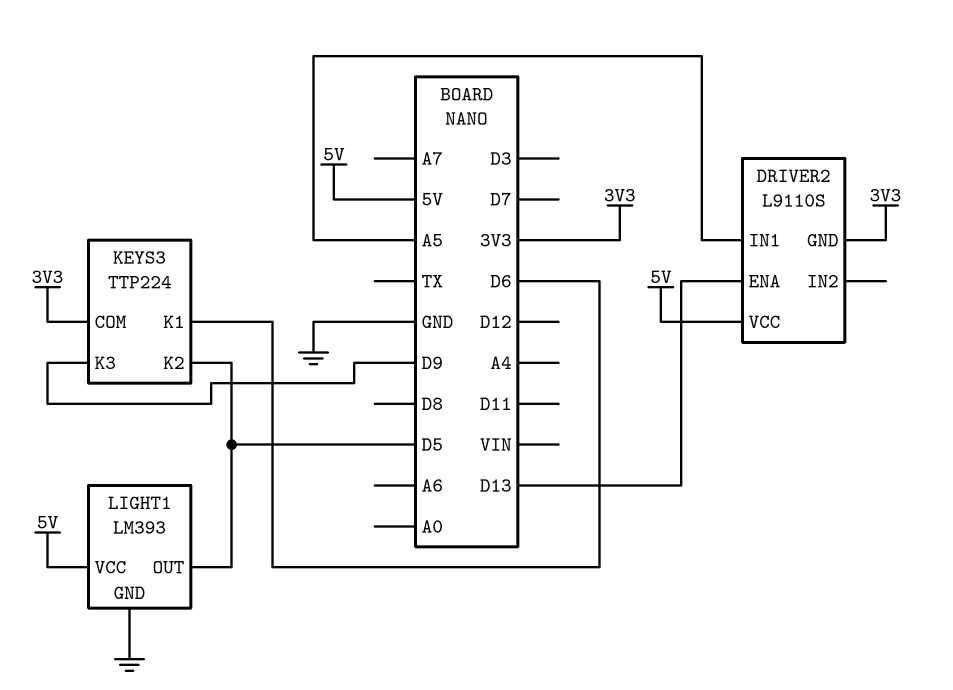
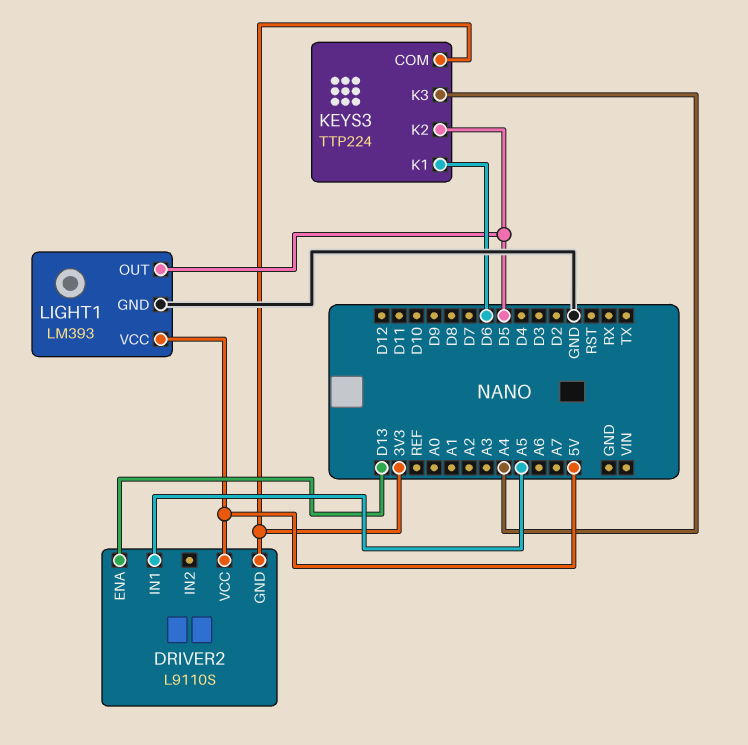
KEYS3 pin K3: D9 -> A4

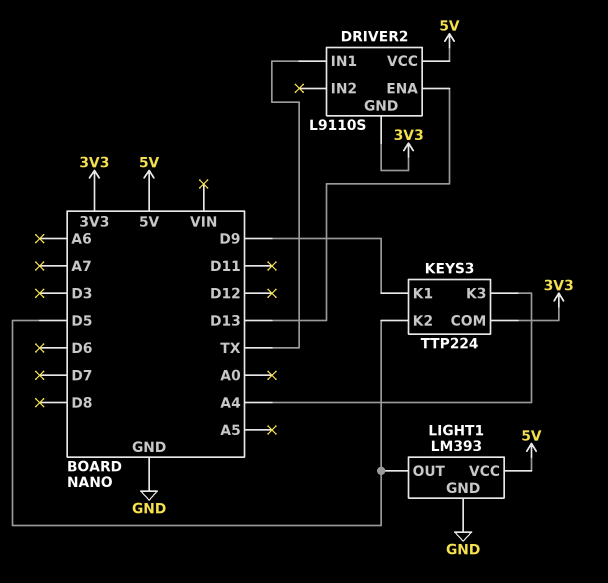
DRIVER2 pin IN1: A5 -> TX
KEYS3 pin K1: D6 -> D9

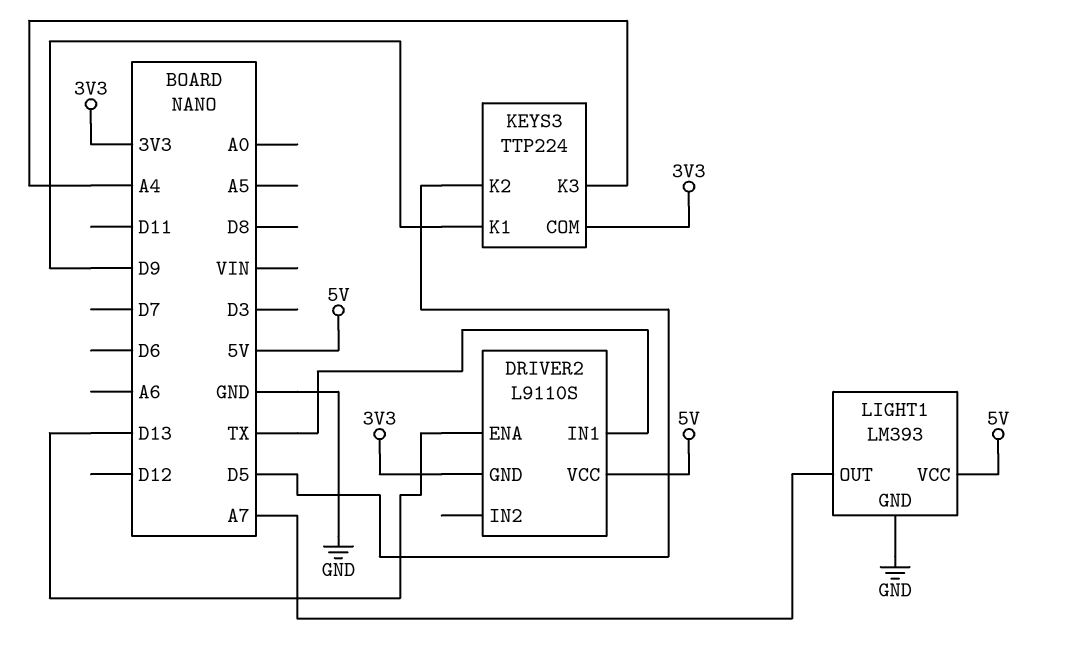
LIGHT1 pin OUT: D5 -> A7

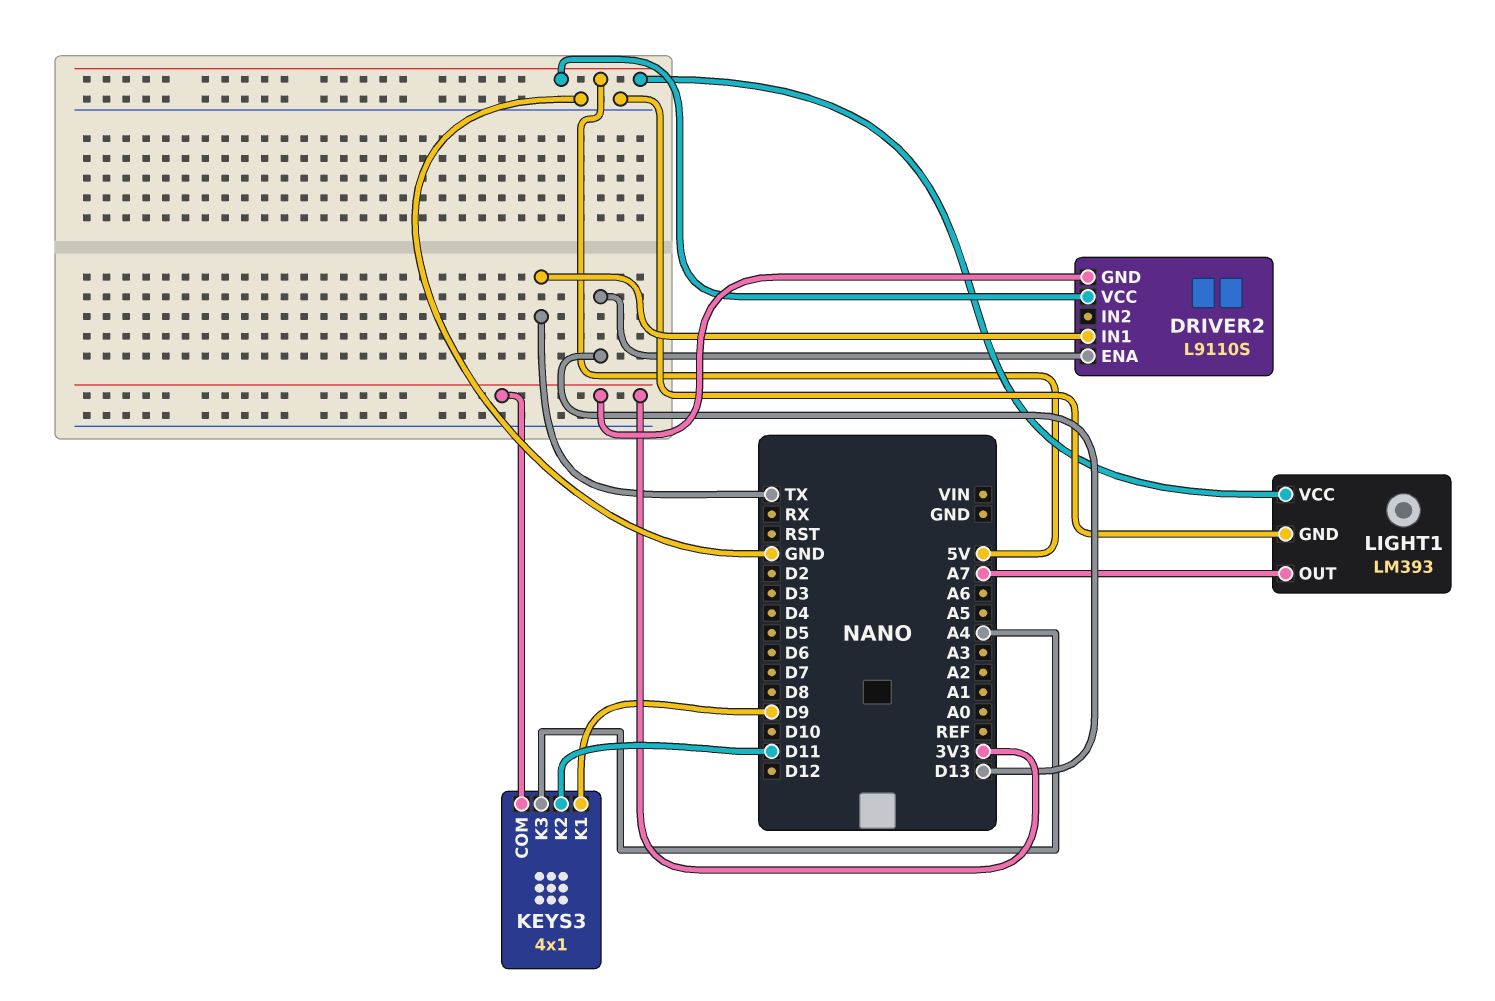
KEYS3: TTP224 -> 4x1
KEYS3 pin K2: D5 -> D11

